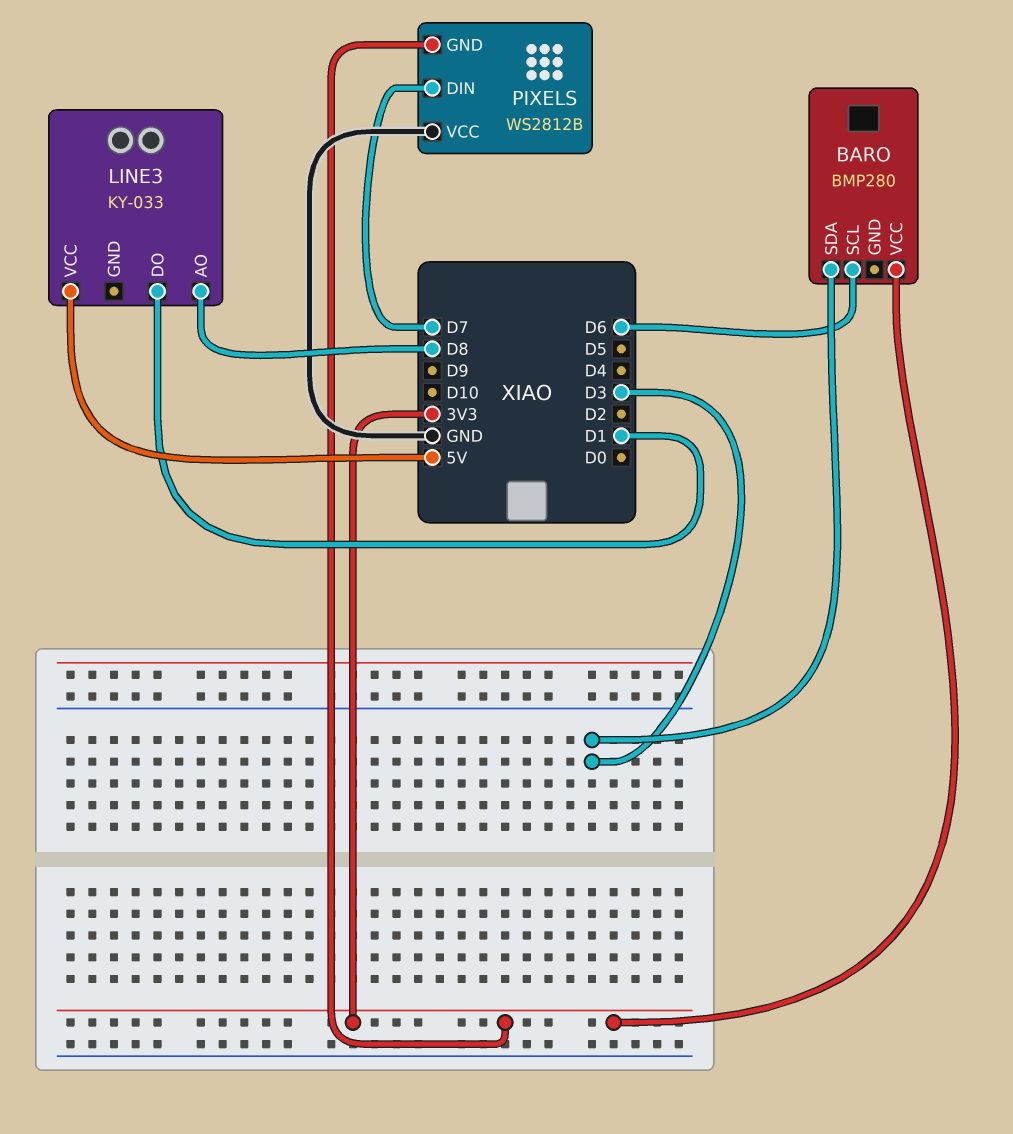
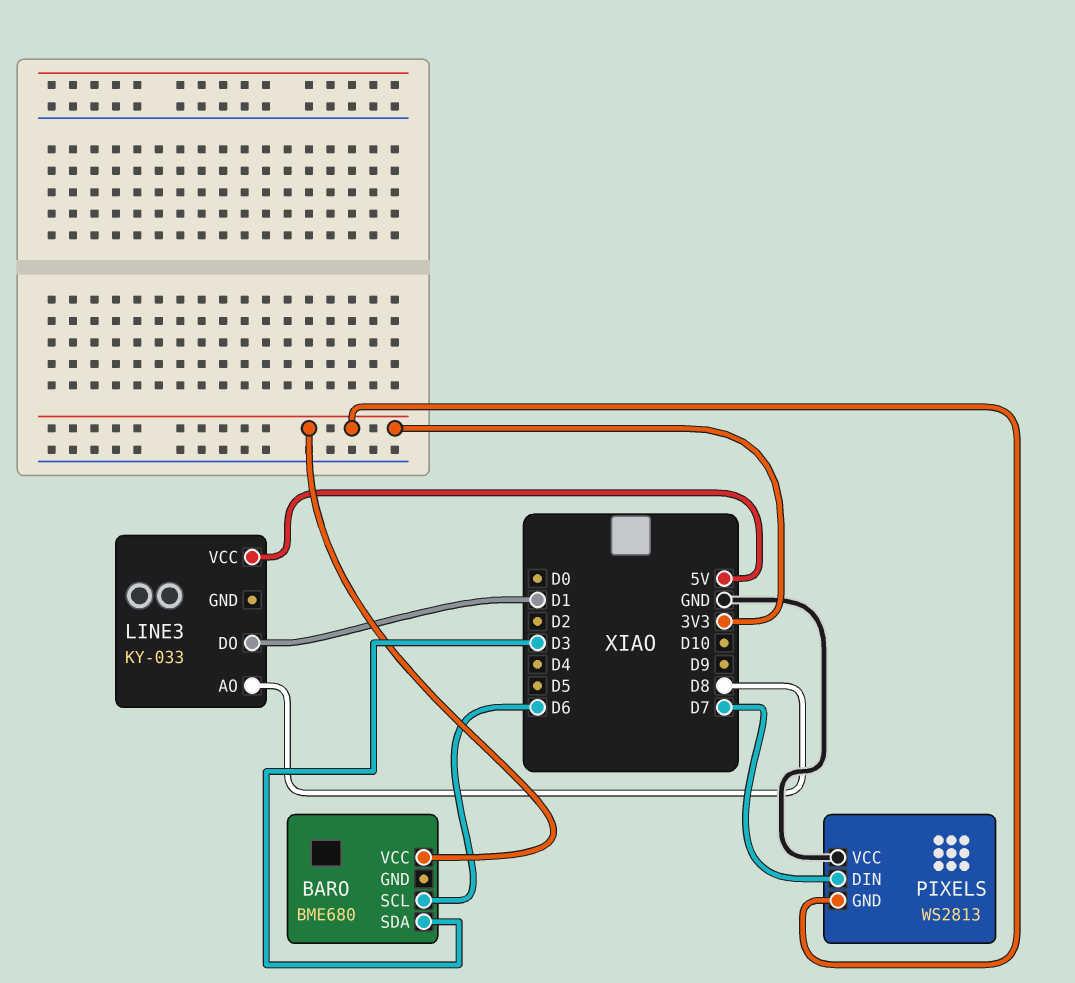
BARO: BMP280 -> BME680
PIXELS: WS2812B -> WS2813

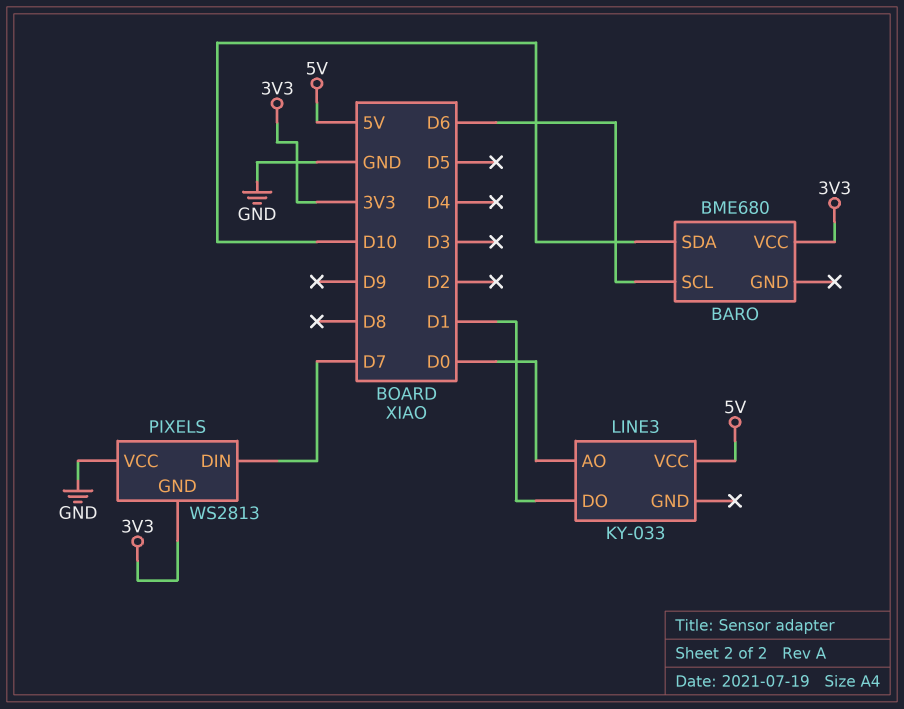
BARO pin SDA: D3 -> D10
LINE3 pin AO: D8 -> D0

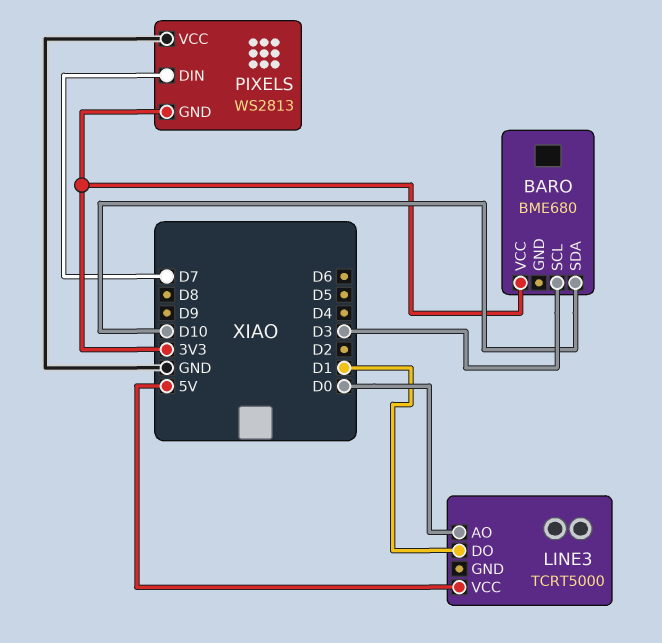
BARO pin SCL: D6 -> D3
LINE3: KY-033 -> TCRT5000

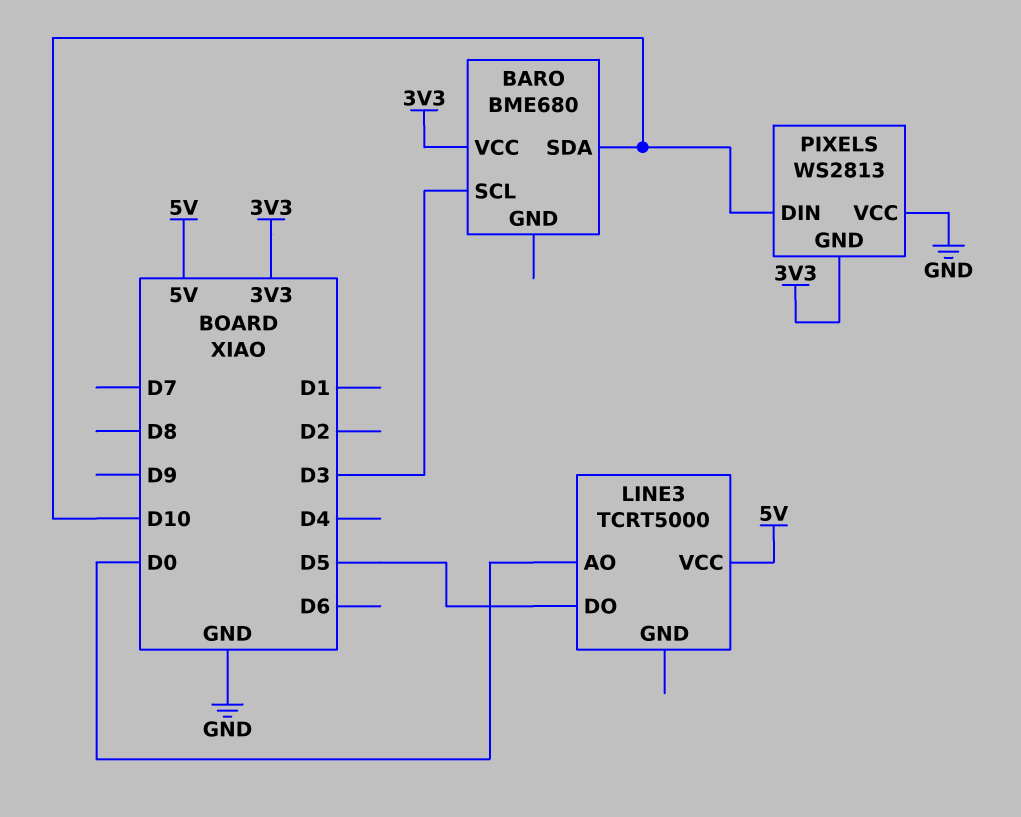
LINE3 pin DO: D1 -> D5
PIXELS pin DIN: D7 -> D10

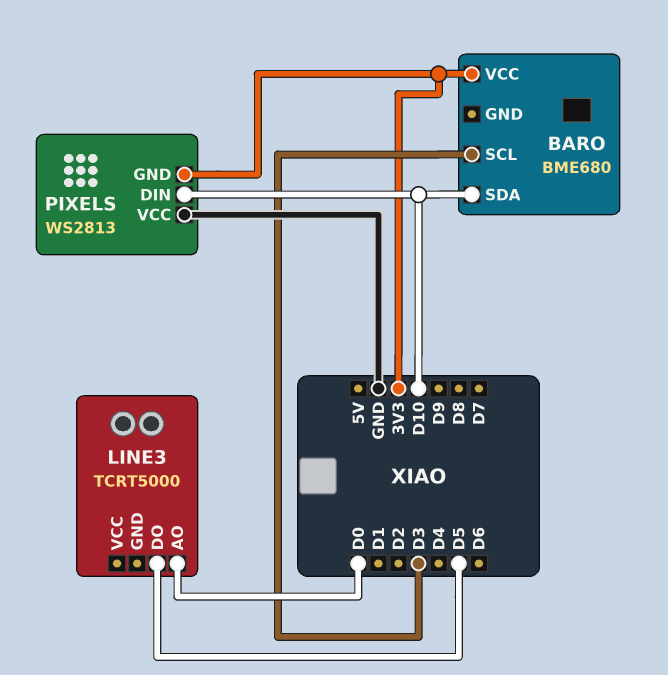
LINE3 pin VCC: 5V -> none

